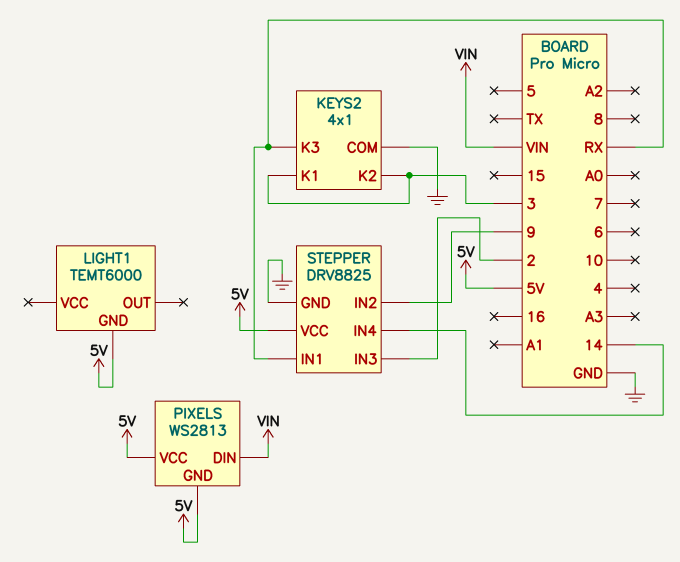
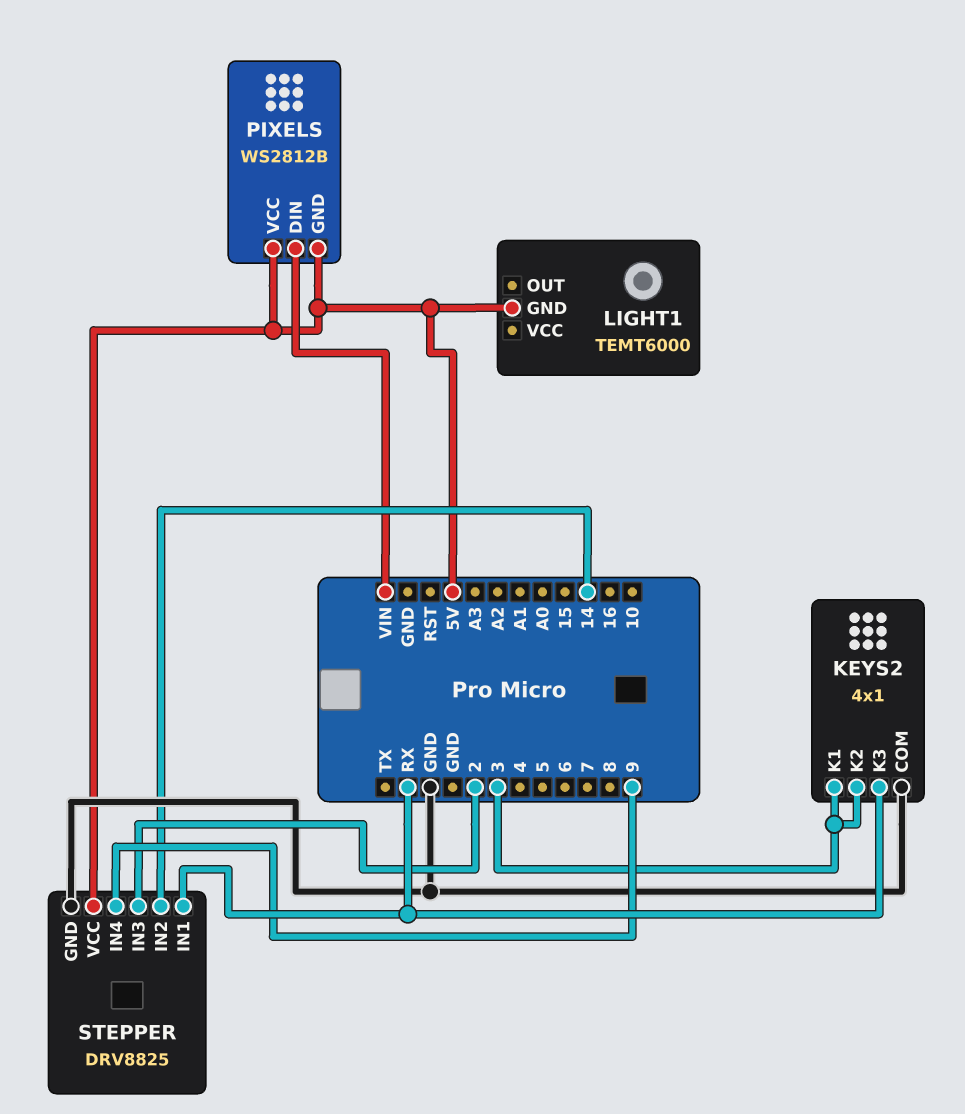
PIXELS: WS2813 -> WS2812B
STEPPER pin IN2: 9 -> 14
STEPPER pin IN4: 14 -> 9

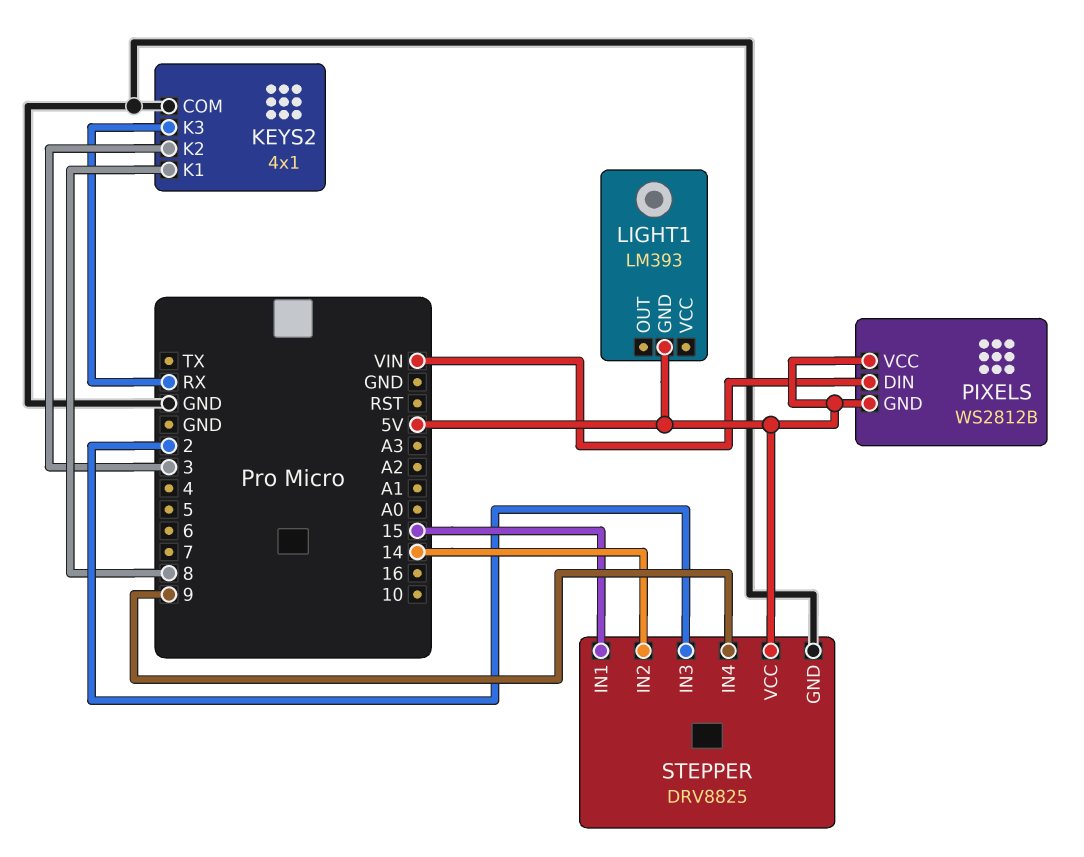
KEYS2 pin K1: 3 -> 8
LIGHT1: TEMT6000 -> LM393
STEPPER pin IN1: RX -> 15

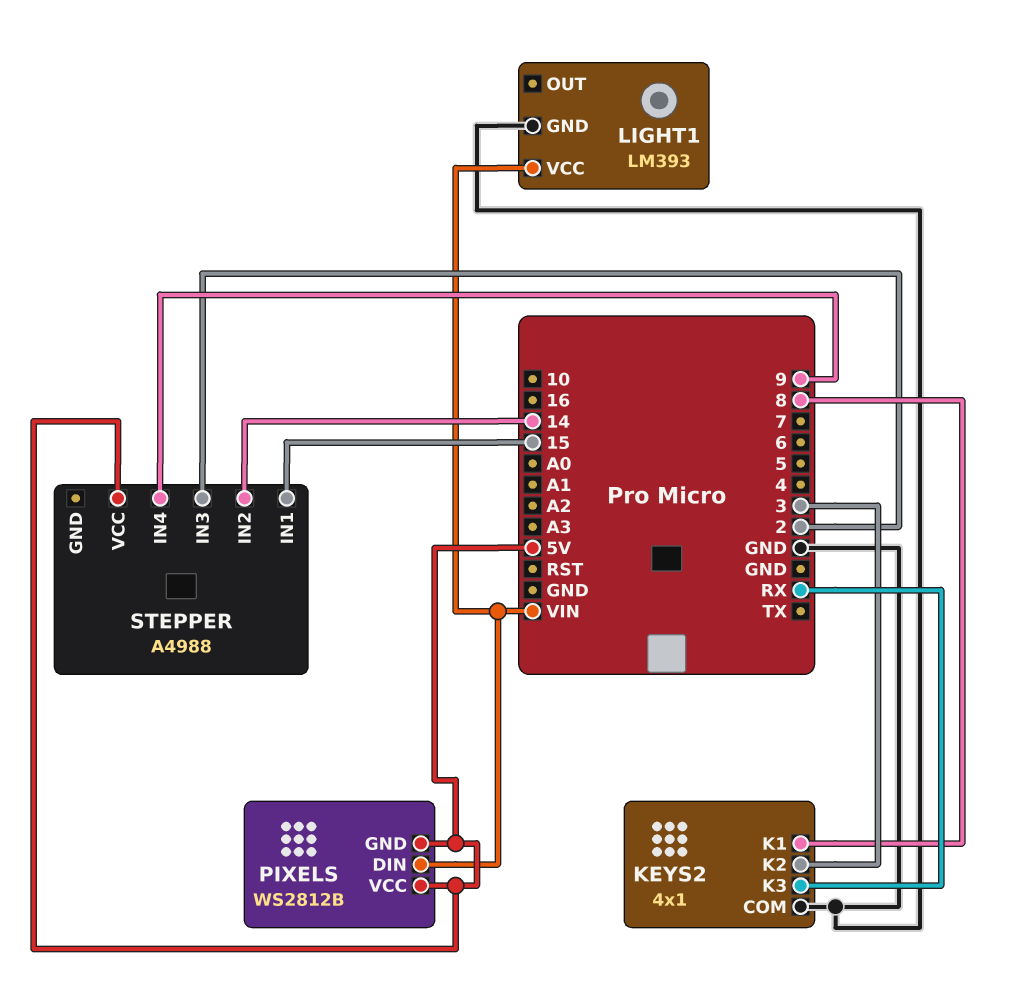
LIGHT1 pin GND: 5V -> GND
LIGHT1 pin VCC: none -> VIN
STEPPER: DRV8825 -> A4988
STEPPER pin GND: GND -> none

